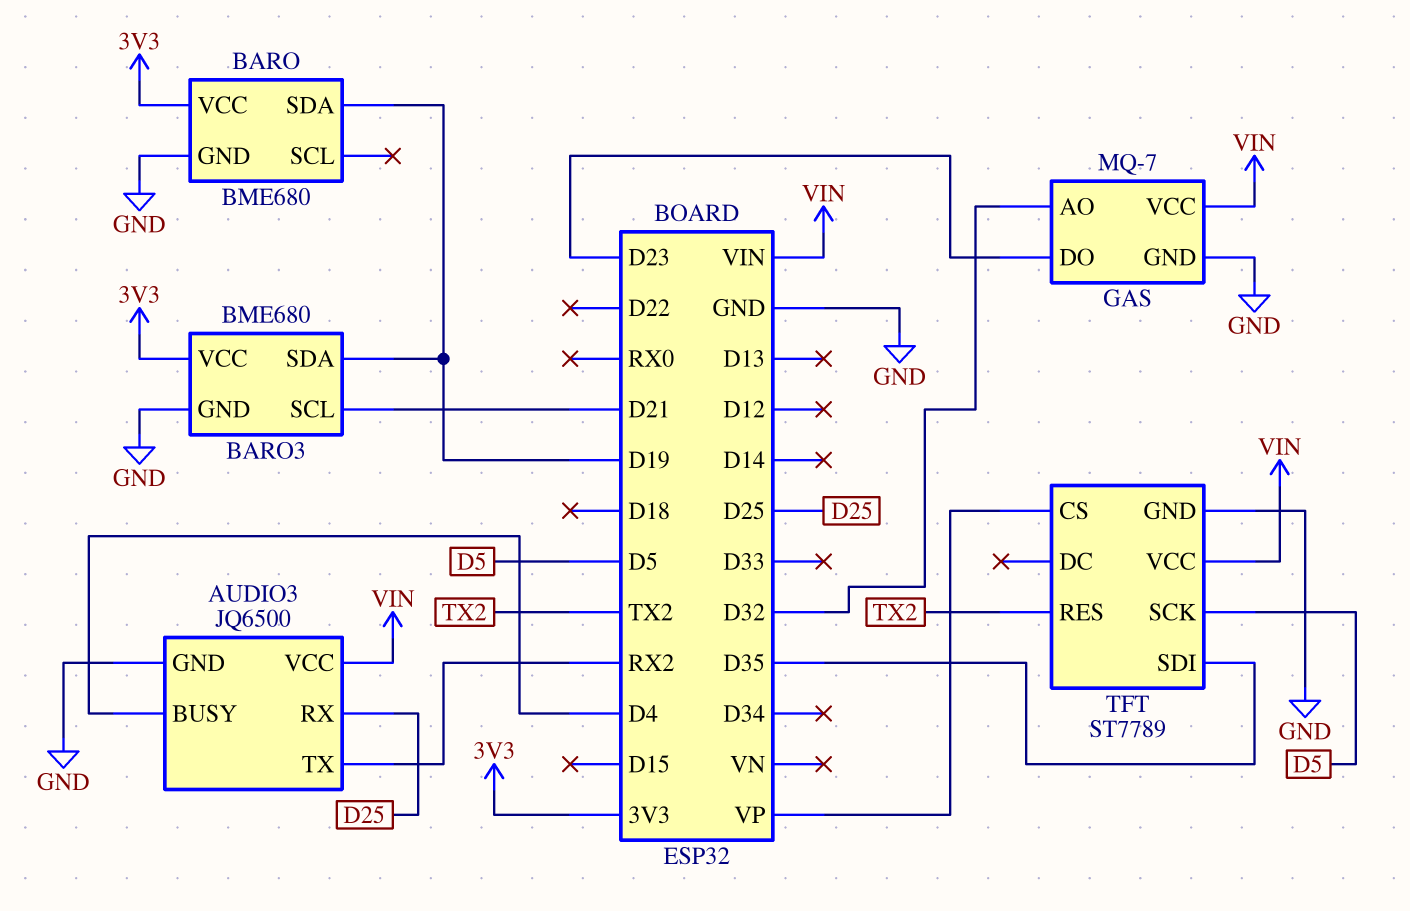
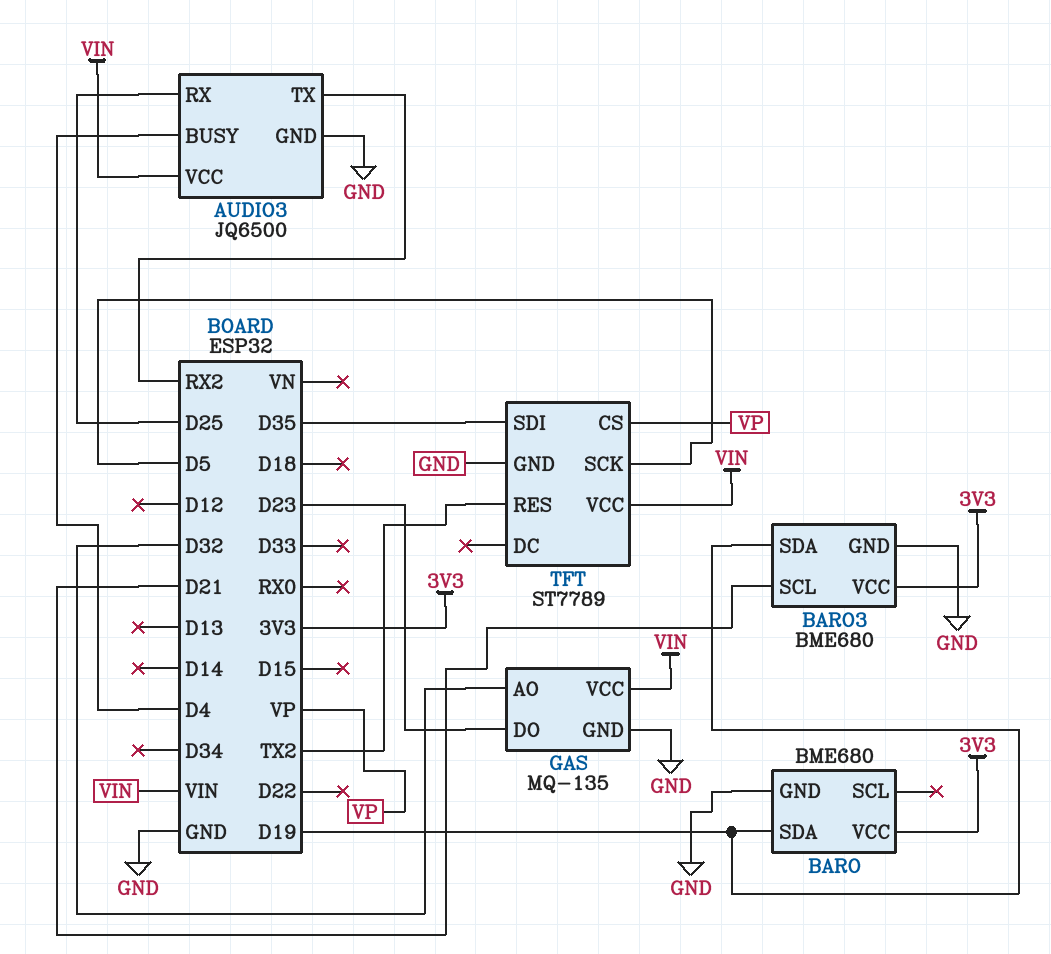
GAS: MQ-7 -> MQ-135

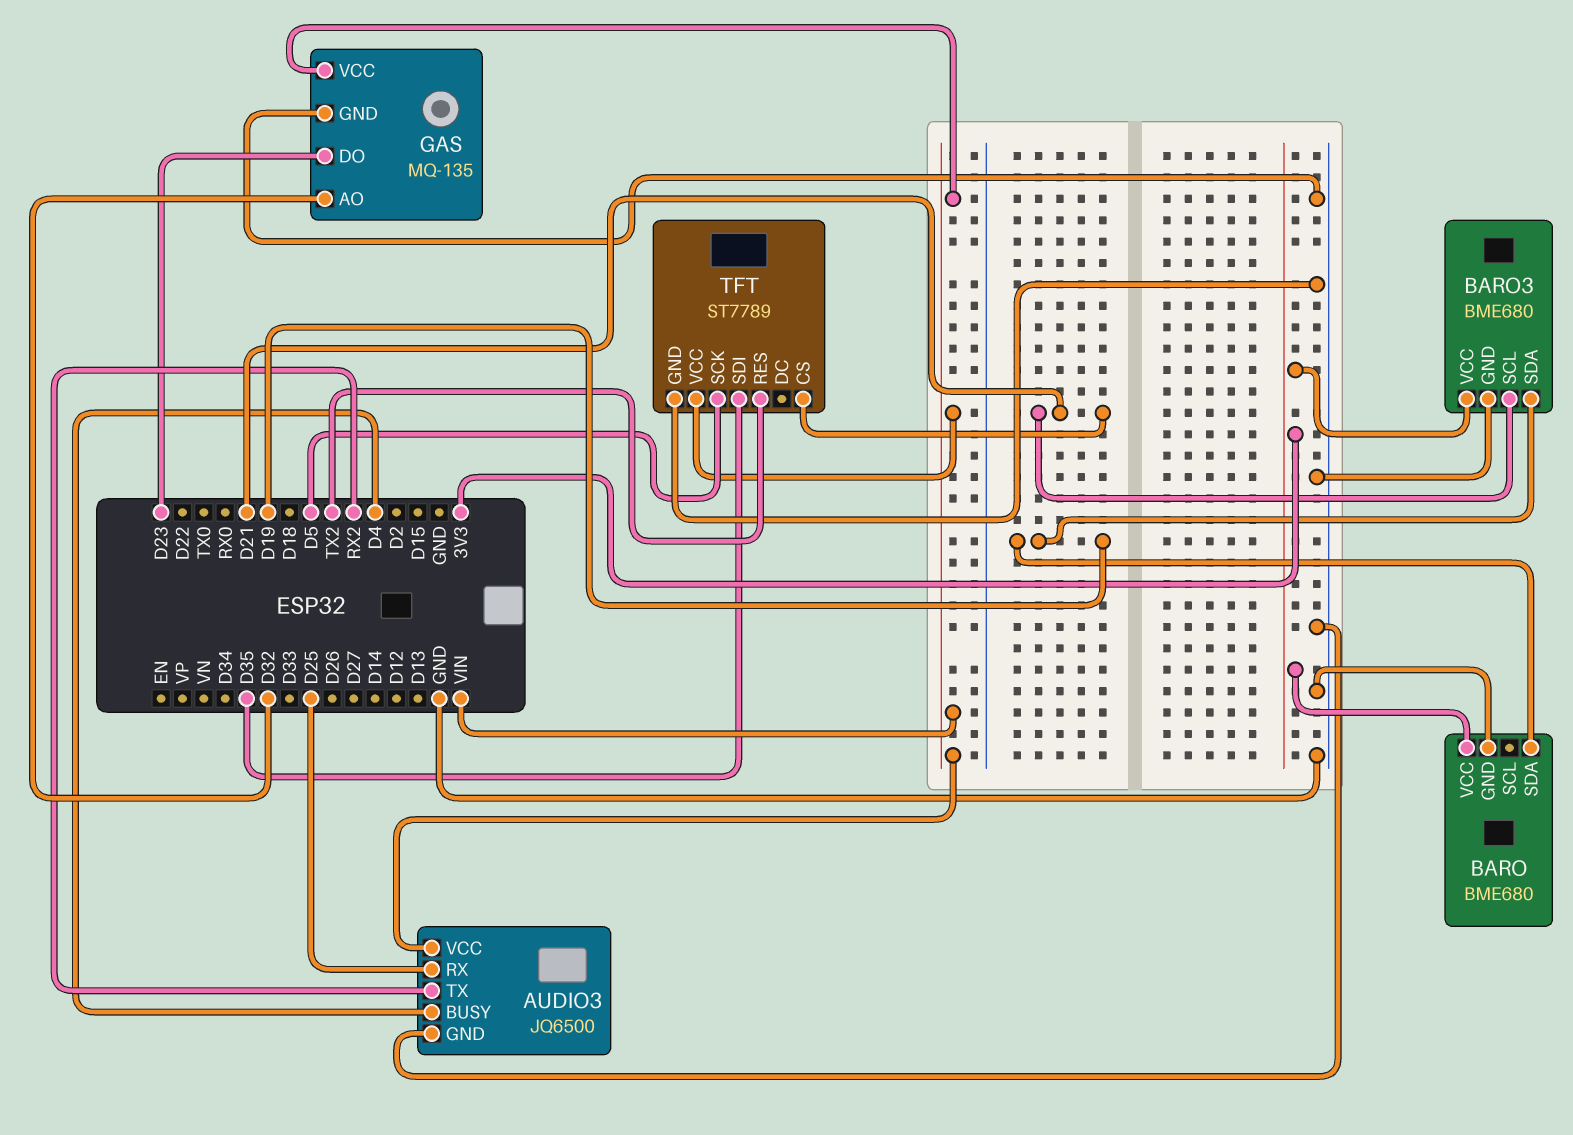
TFT pin CS: VP -> D21

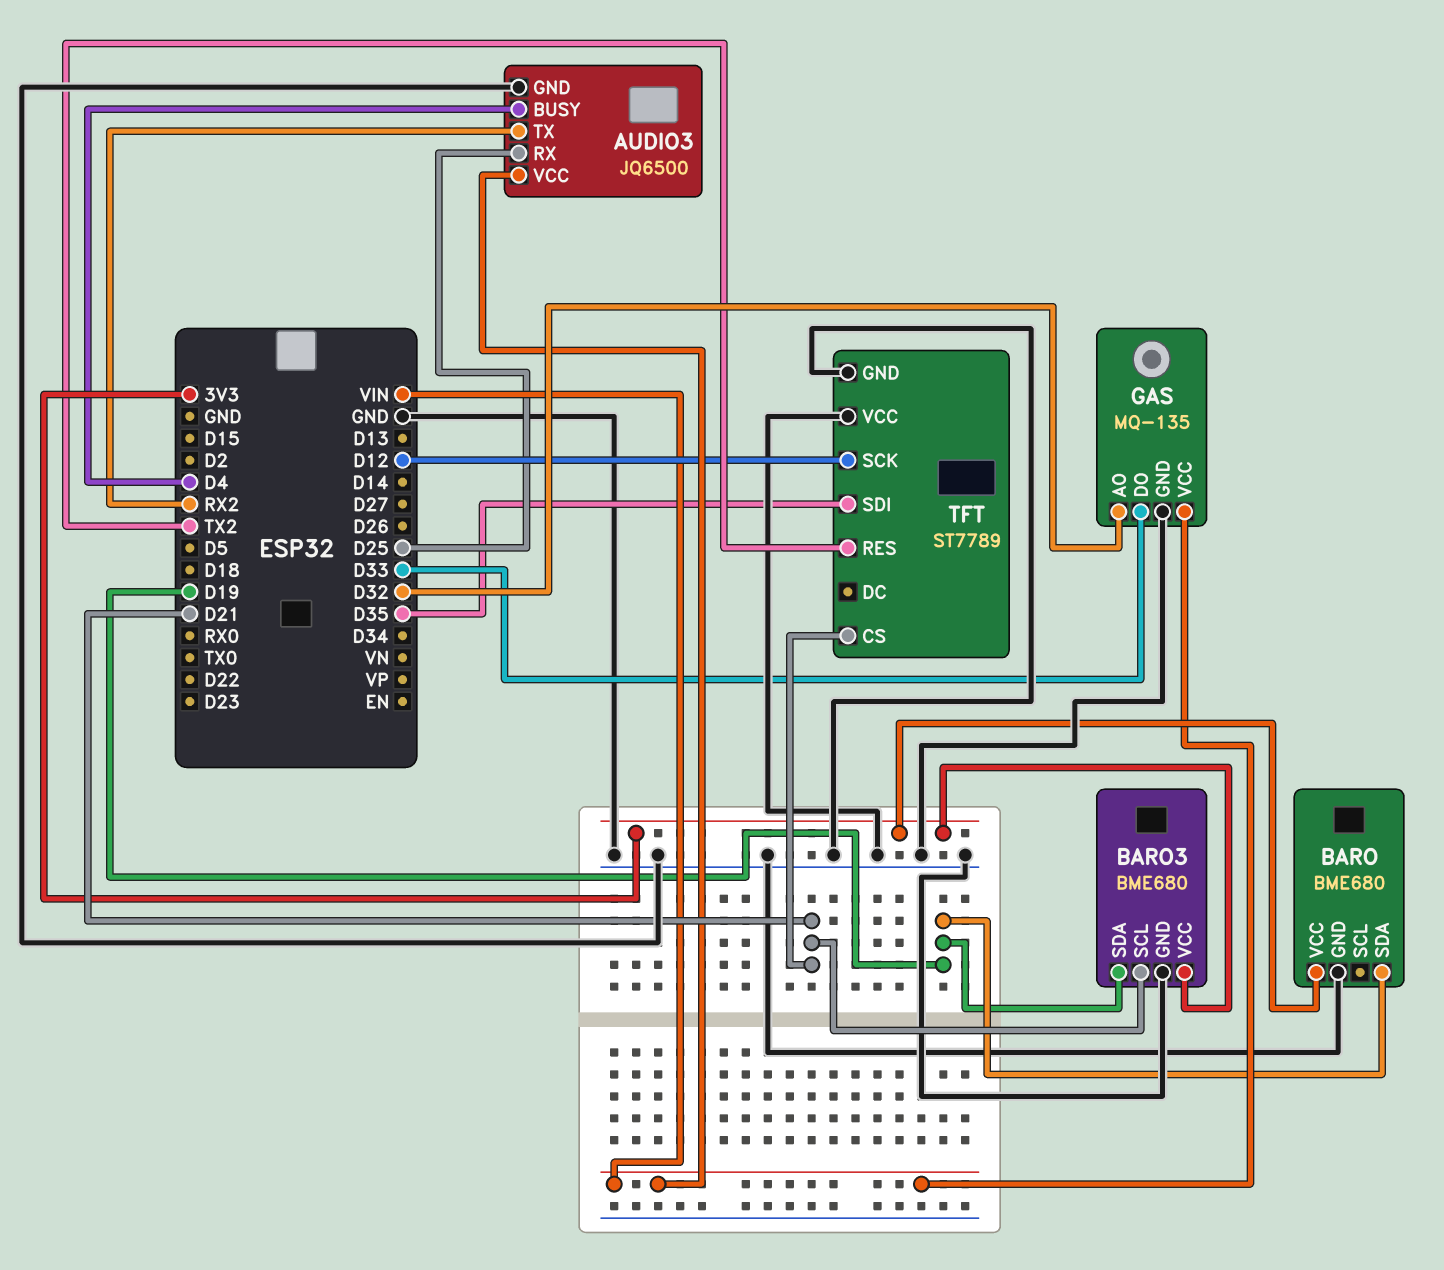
GAS pin DO: D23 -> D33
TFT pin SCK: D5 -> D12
TFT pin VCC: VIN -> GND

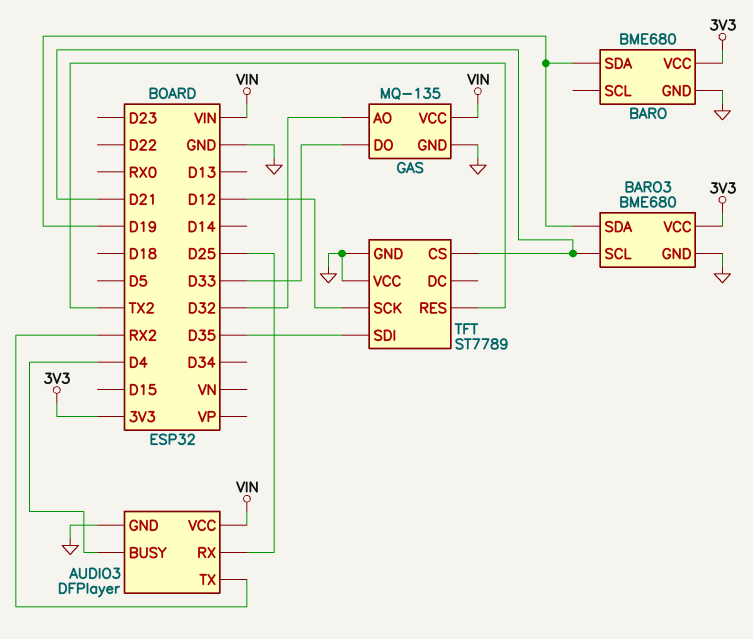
AUDIO3: JQ6500 -> DFPlayer

